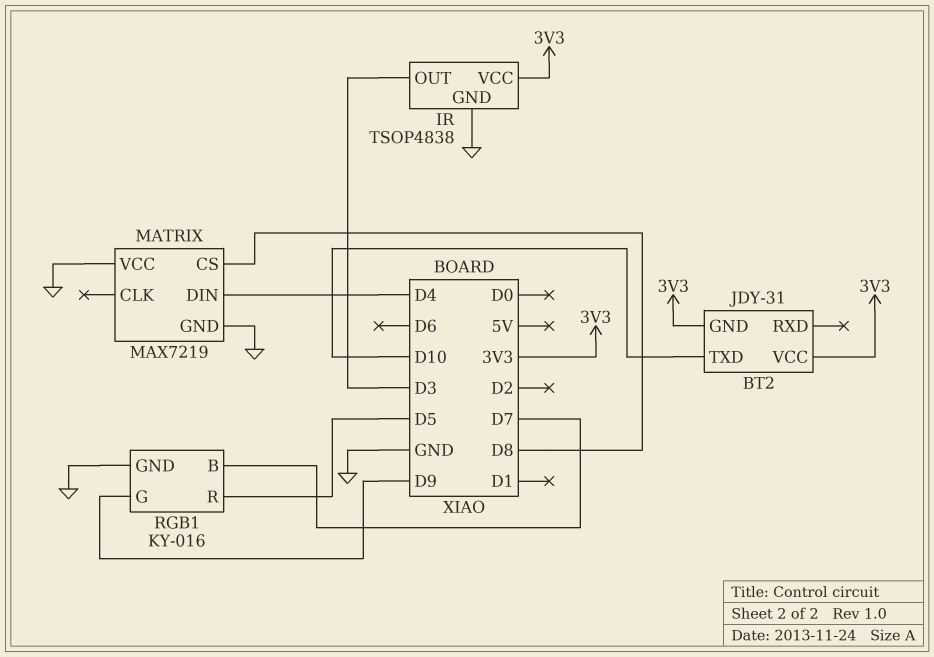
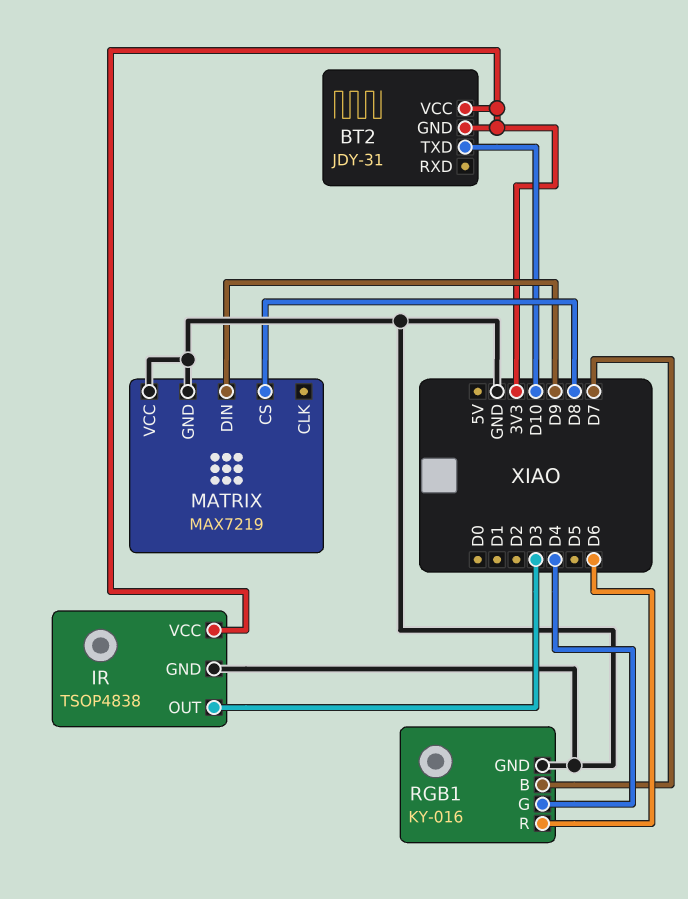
MATRIX pin DIN: D4 -> D9
RGB1 pin G: D9 -> D4
RGB1 pin R: D5 -> D6

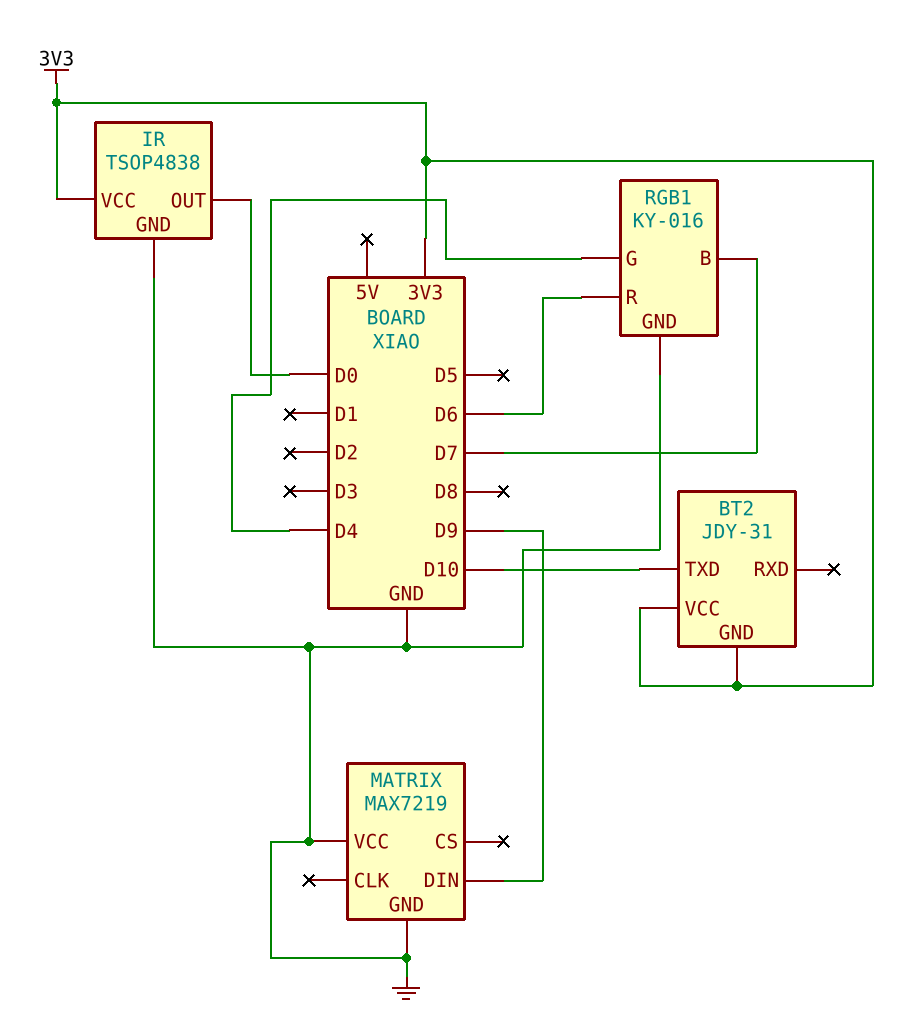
IR pin OUT: D3 -> D0
MATRIX pin CS: D8 -> none

